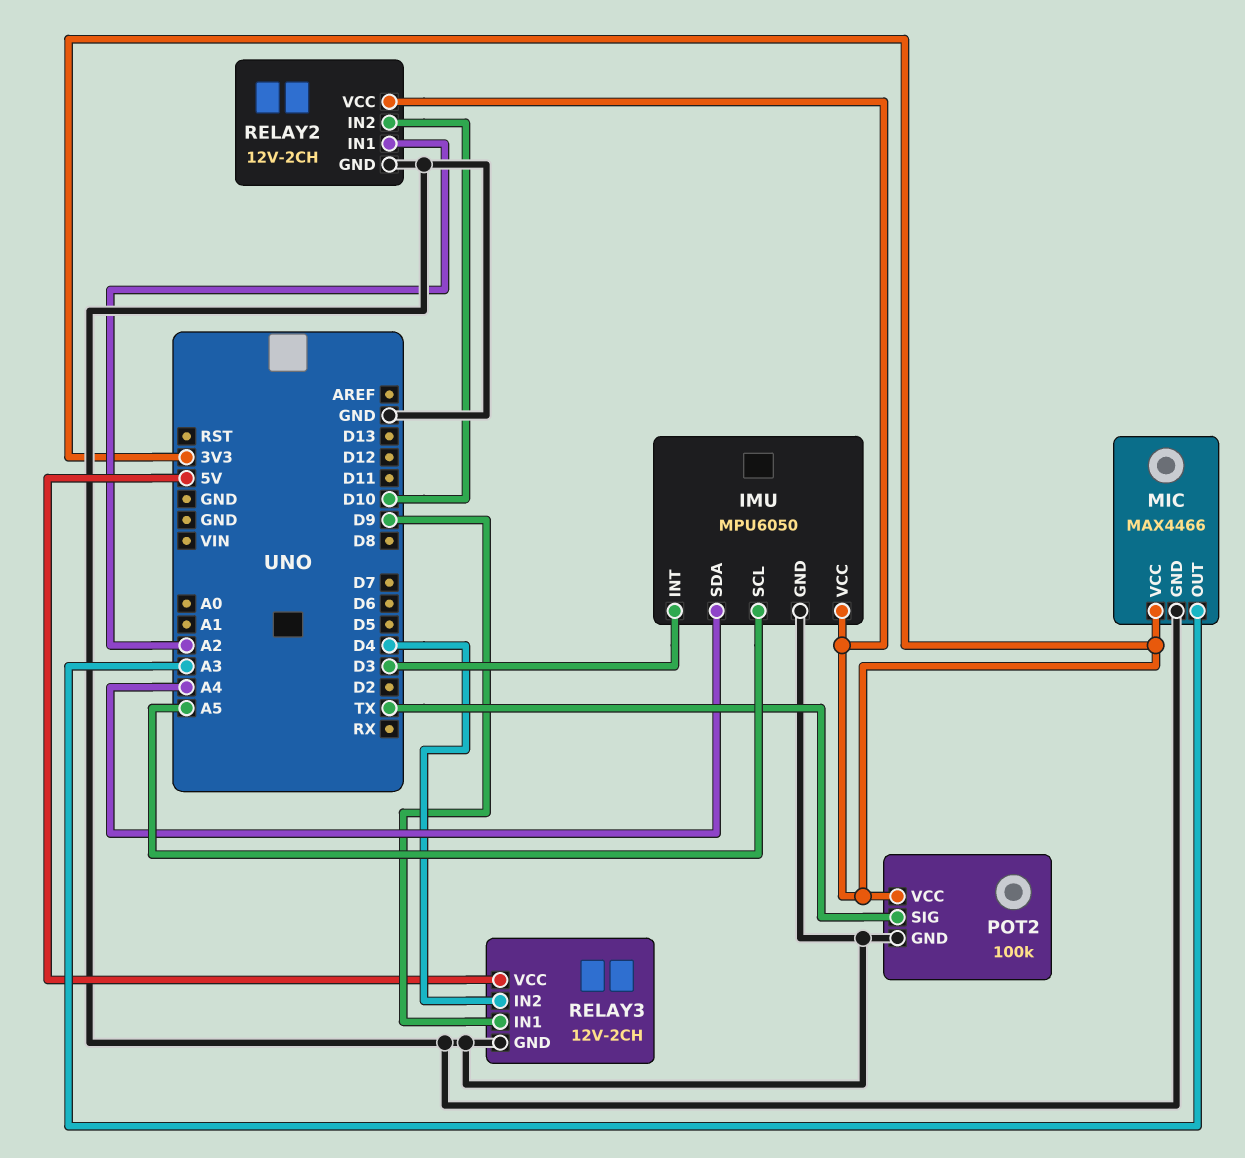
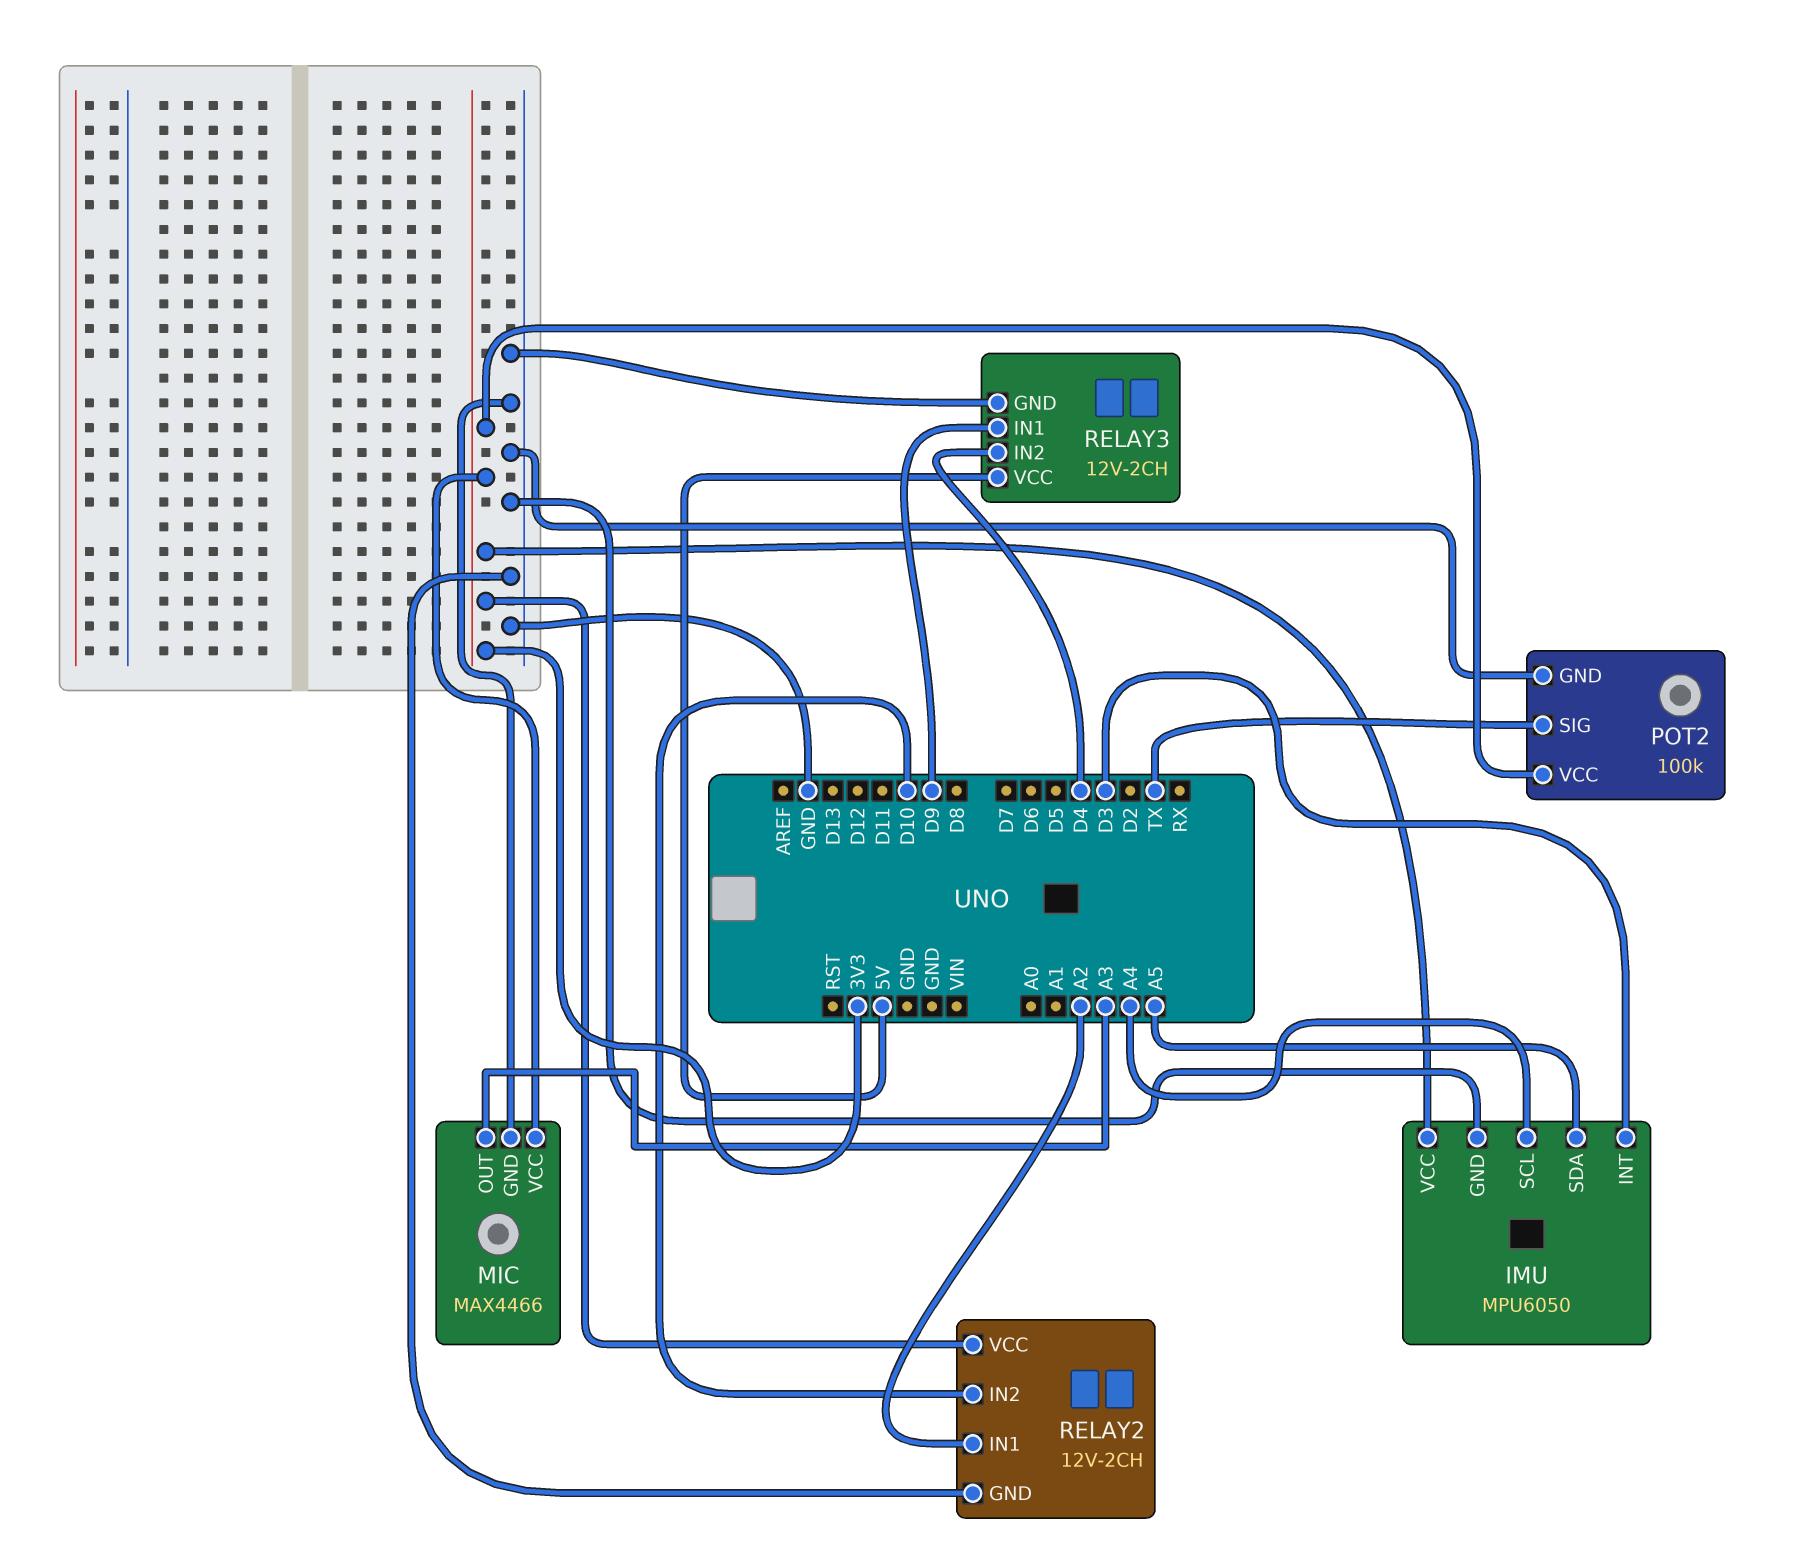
IMU pin SCL: A5 -> A4
IMU pin SDA: A4 -> A5

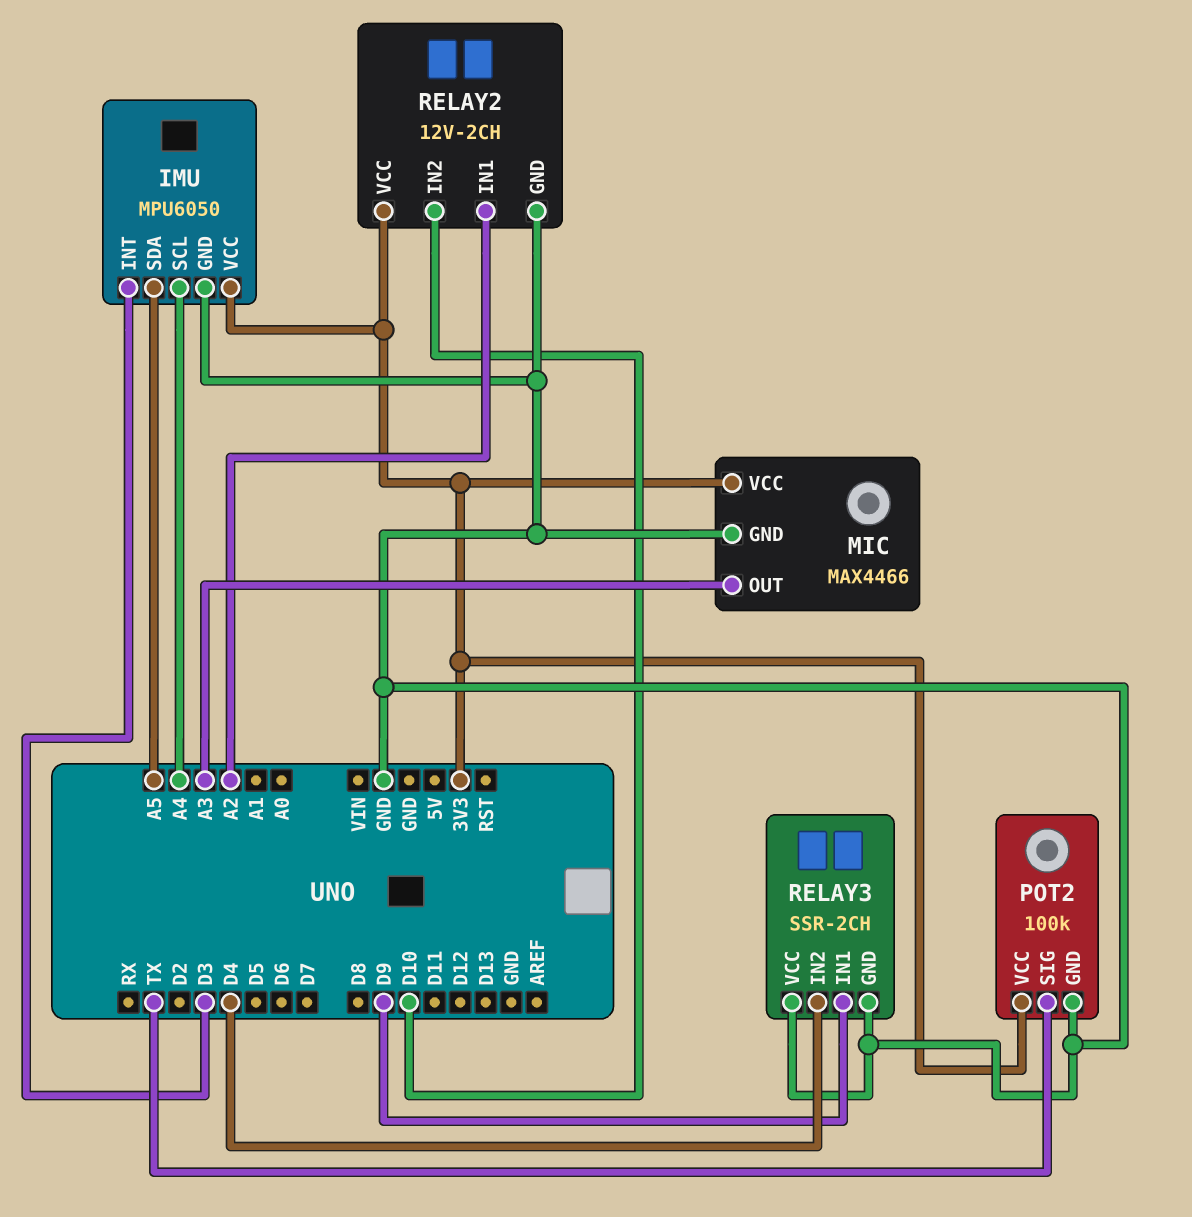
RELAY3: 12V-2CH -> SSR-2CH
RELAY3 pin VCC: 5V -> GND

